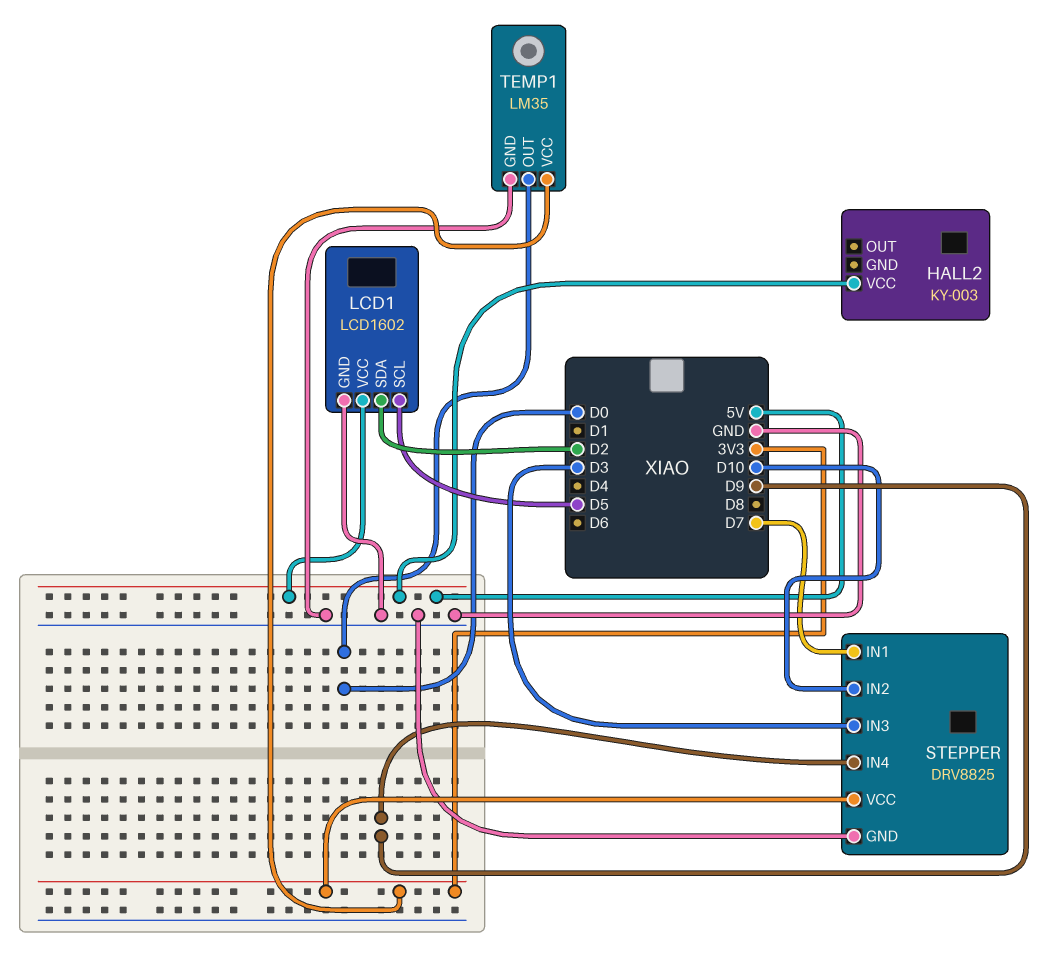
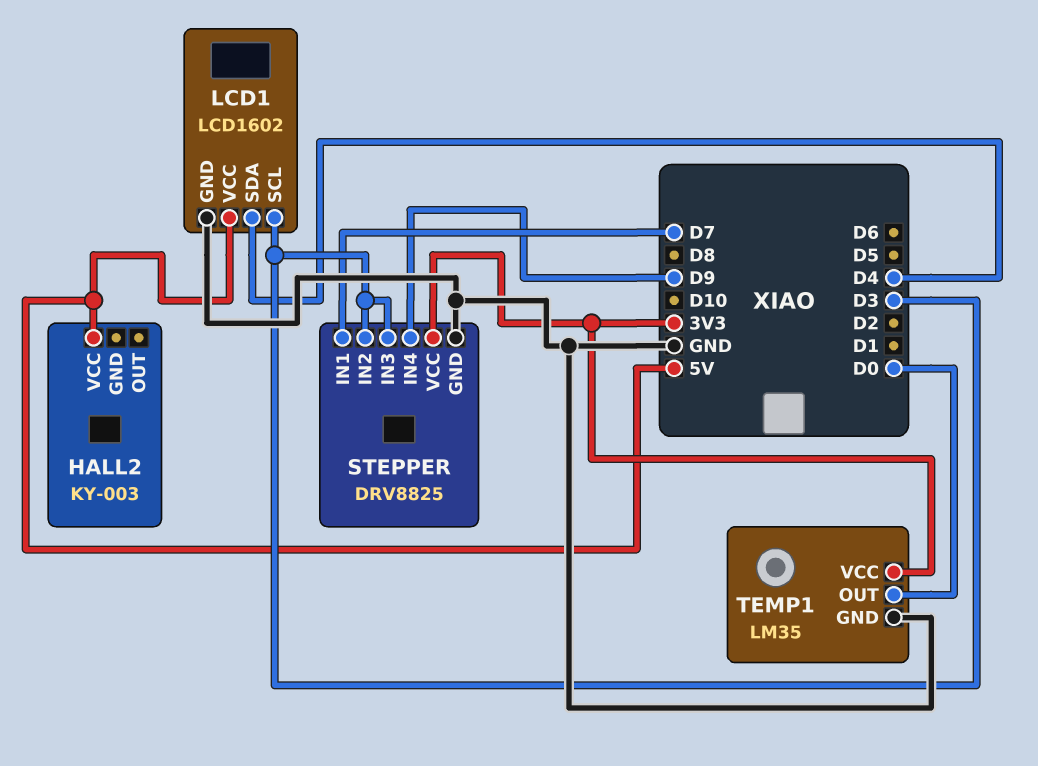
LCD1 pin SCL: D5 -> D3
LCD1 pin SDA: D2 -> D4
STEPPER pin IN2: D10 -> D3

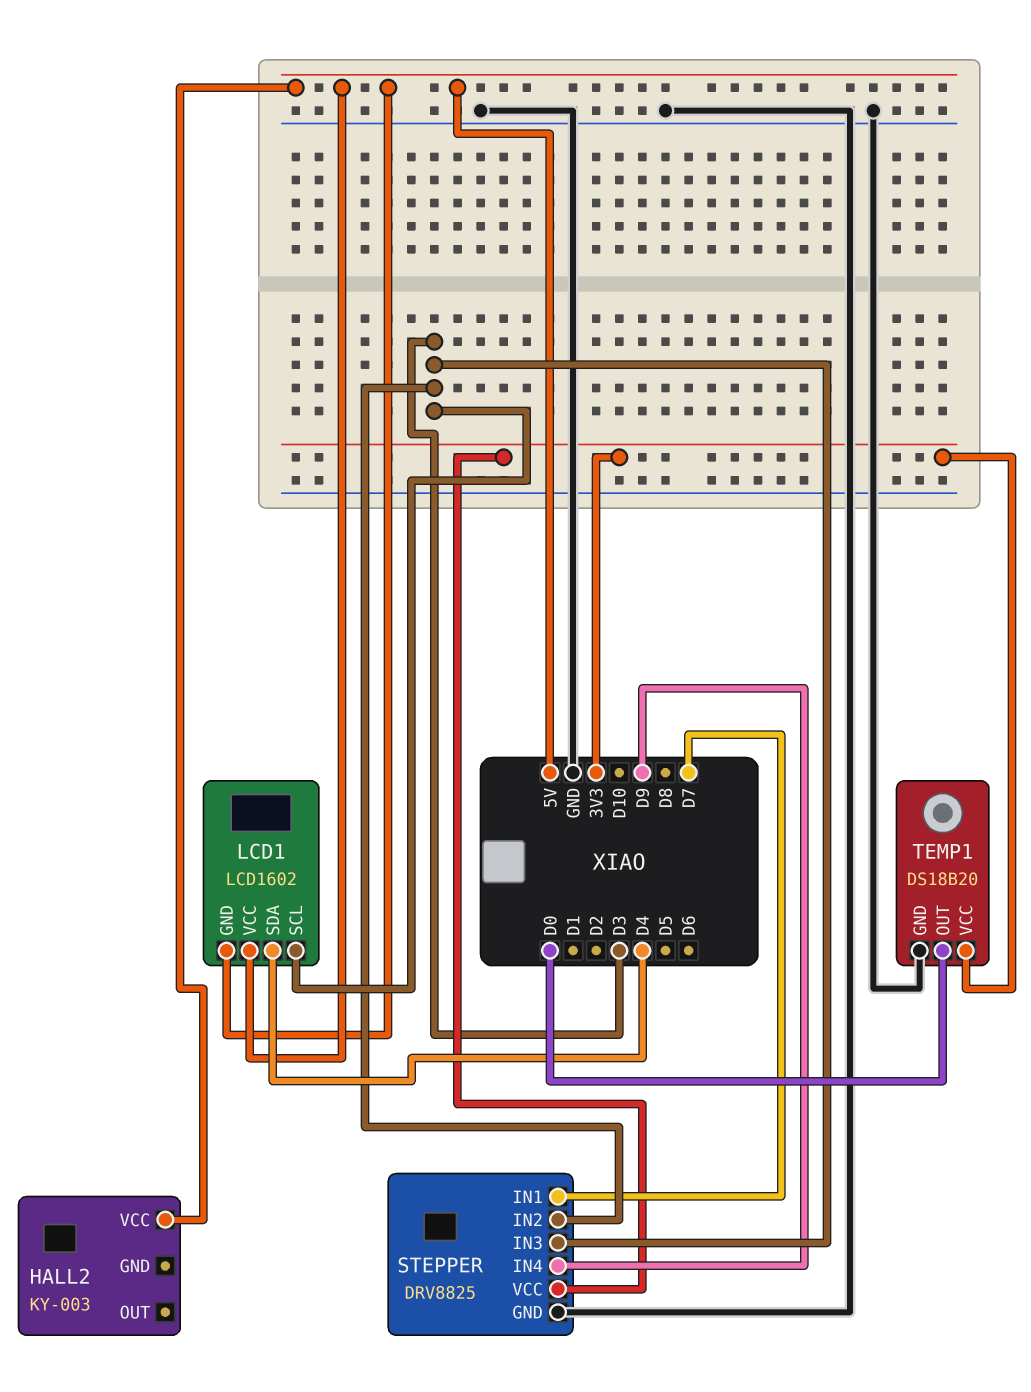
LCD1 pin GND: GND -> 5V
TEMP1: LM35 -> DS18B20

